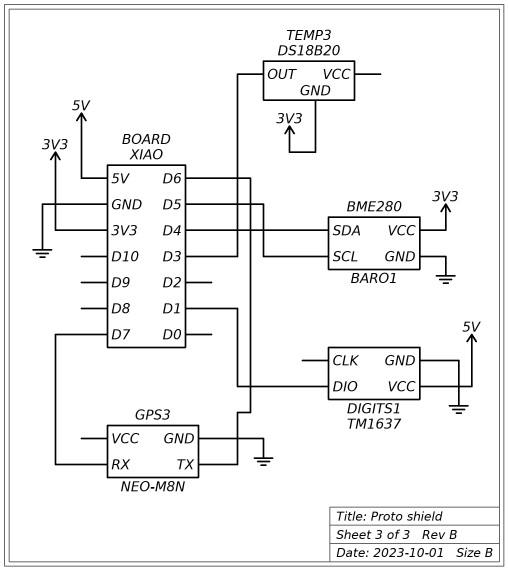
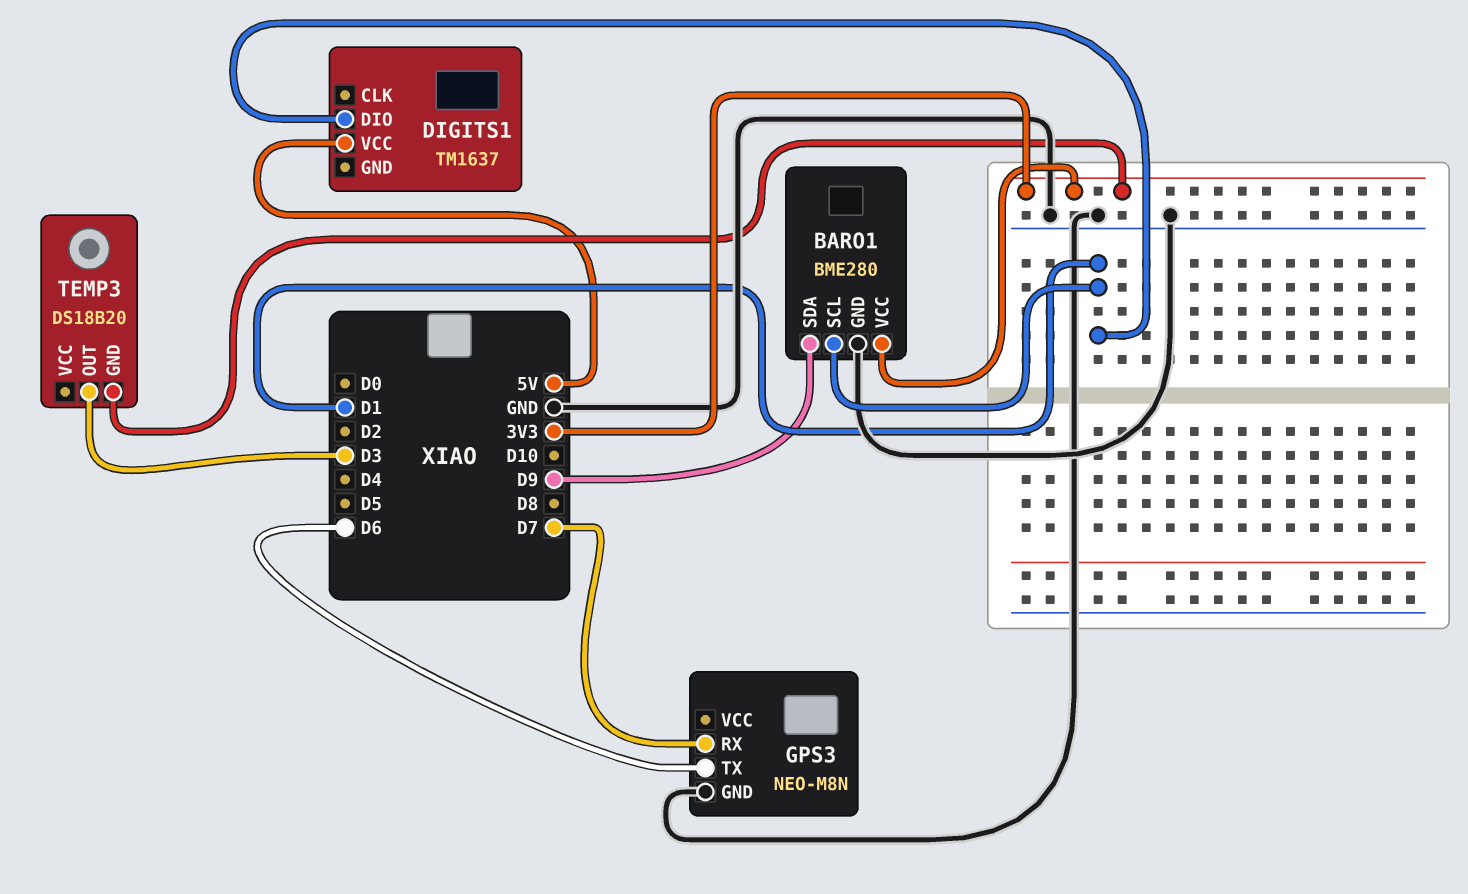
BARO1 pin SCL: D5 -> D1
BARO1 pin SDA: D4 -> D9
DIGITS1 pin GND: GND -> none

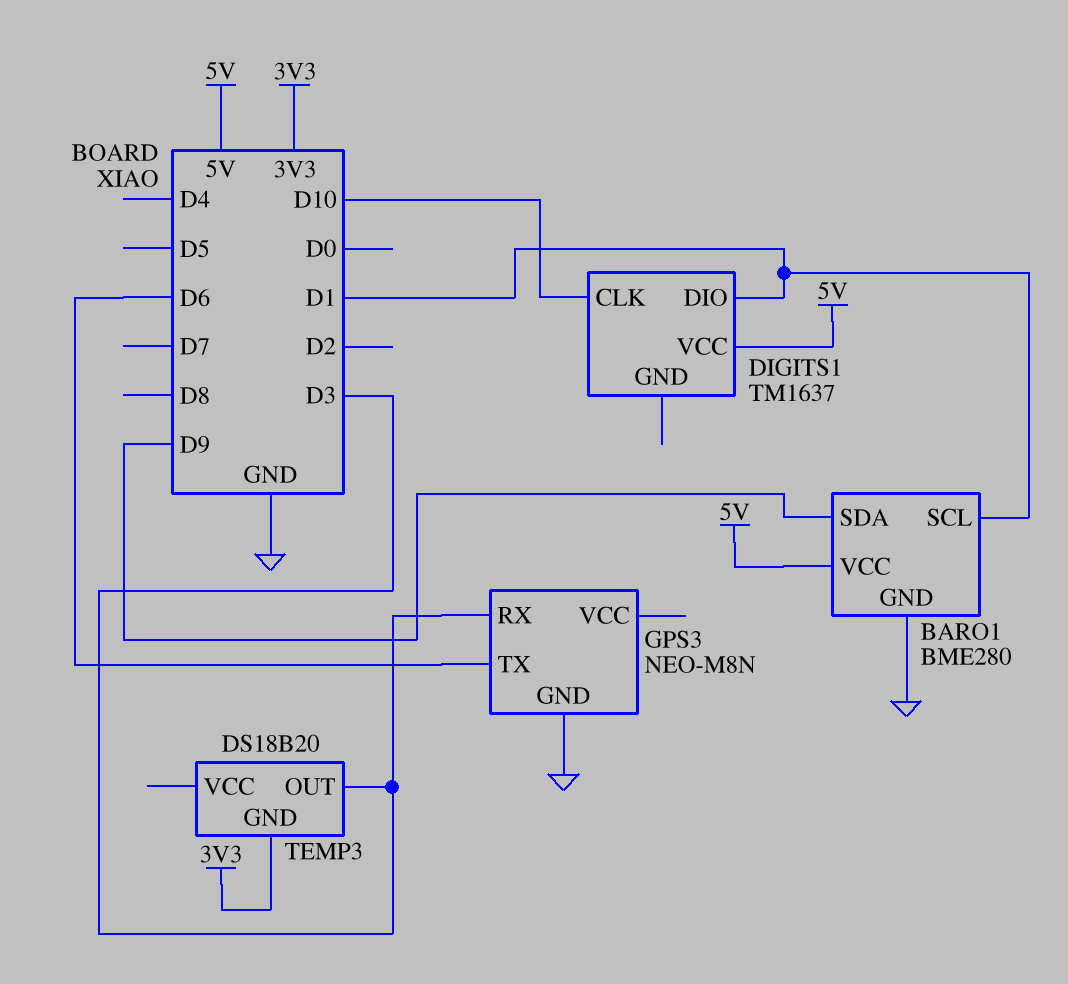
BARO1 pin VCC: 3V3 -> 5V
DIGITS1 pin CLK: none -> D10
GPS3 pin RX: D7 -> D3

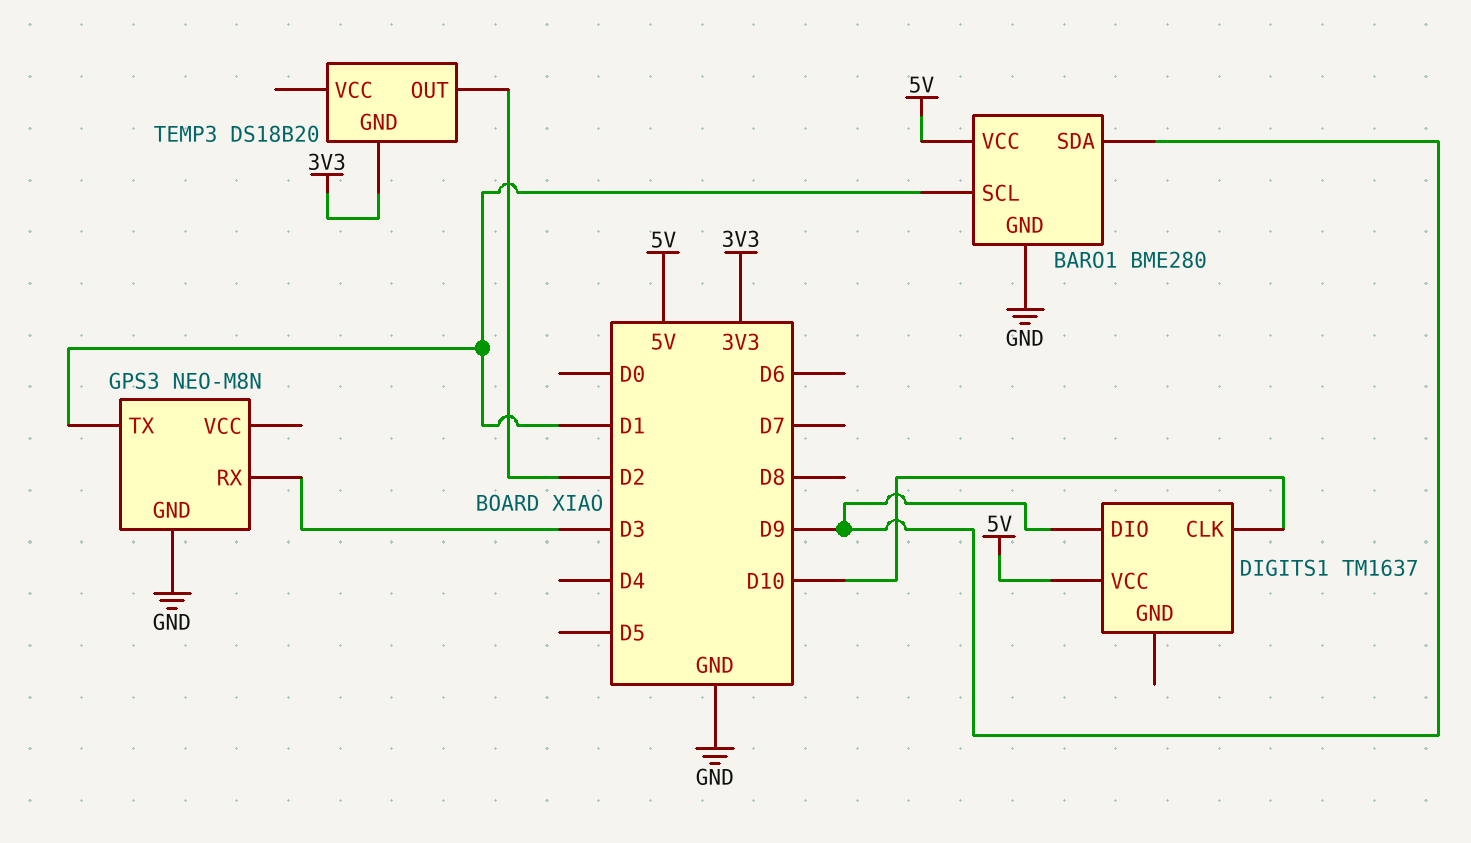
DIGITS1 pin DIO: D1 -> D9
GPS3 pin TX: D6 -> D1
TEMP3 pin OUT: D3 -> D2

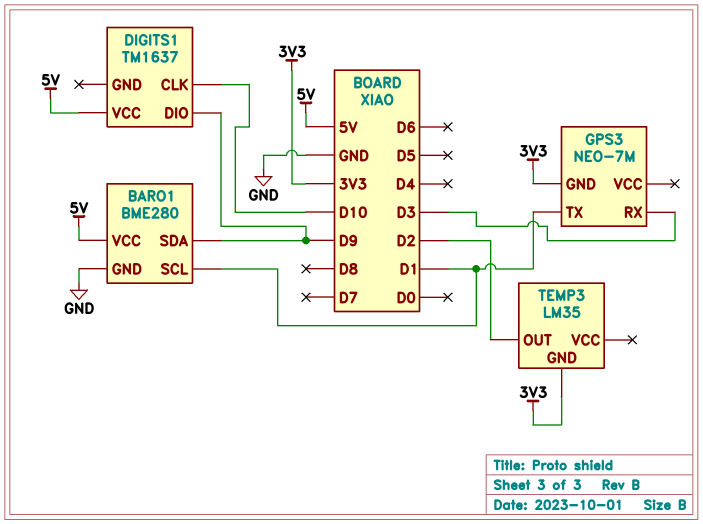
GPS3: NEO-M8N -> NEO-7M
GPS3 pin GND: GND -> 3V3
TEMP3: DS18B20 -> LM35

